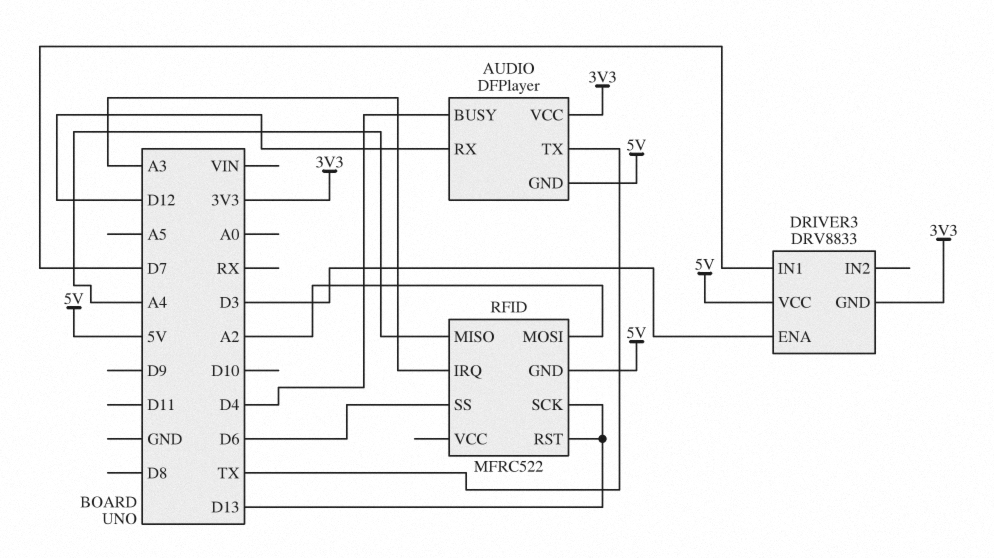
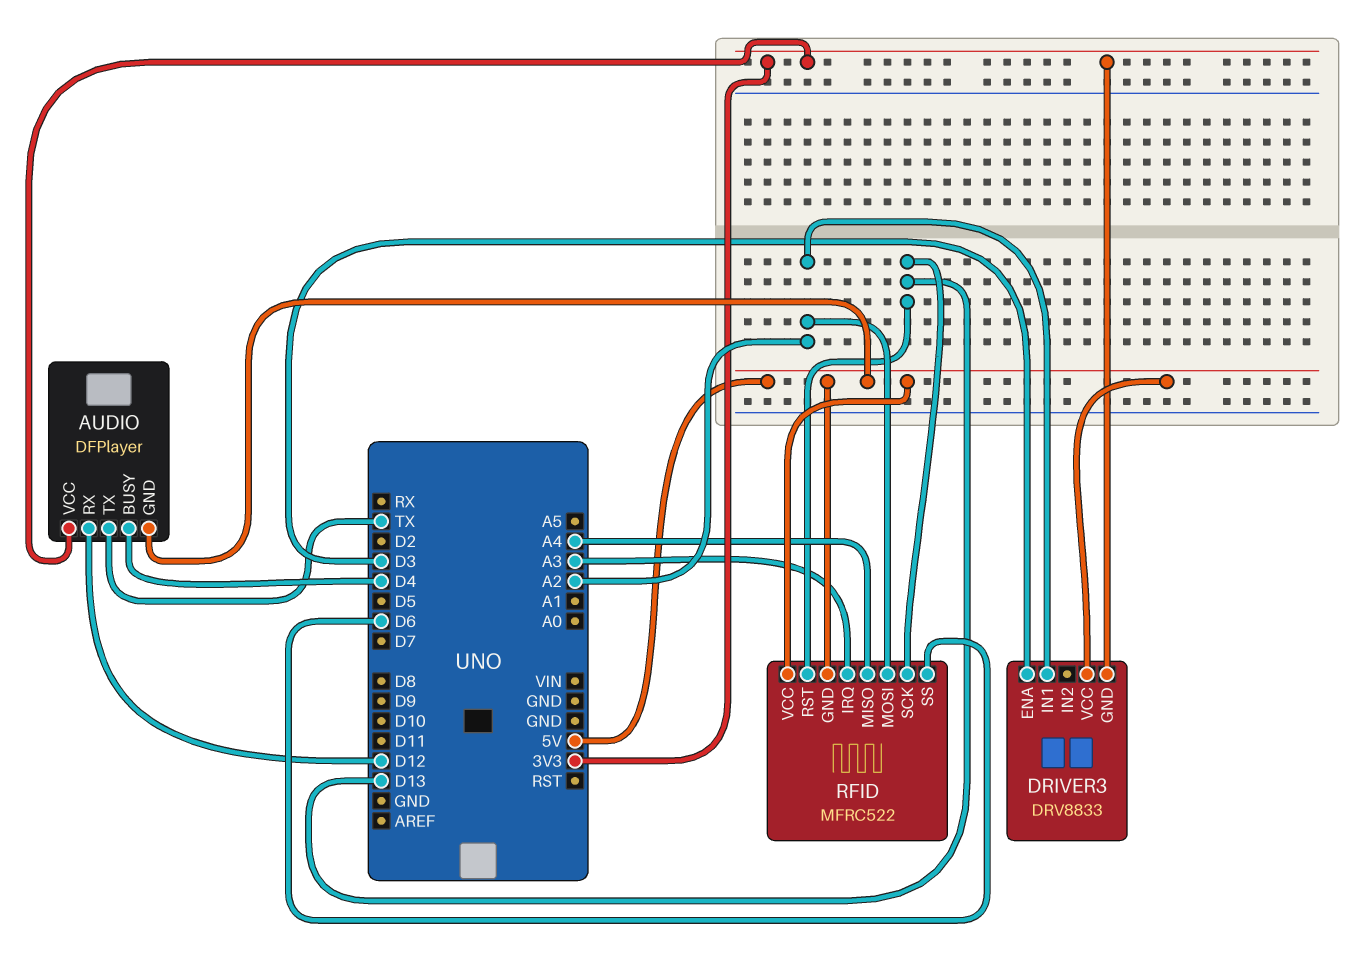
DRIVER3 pin IN1: D7 -> A2
RFID pin VCC: none -> 5V

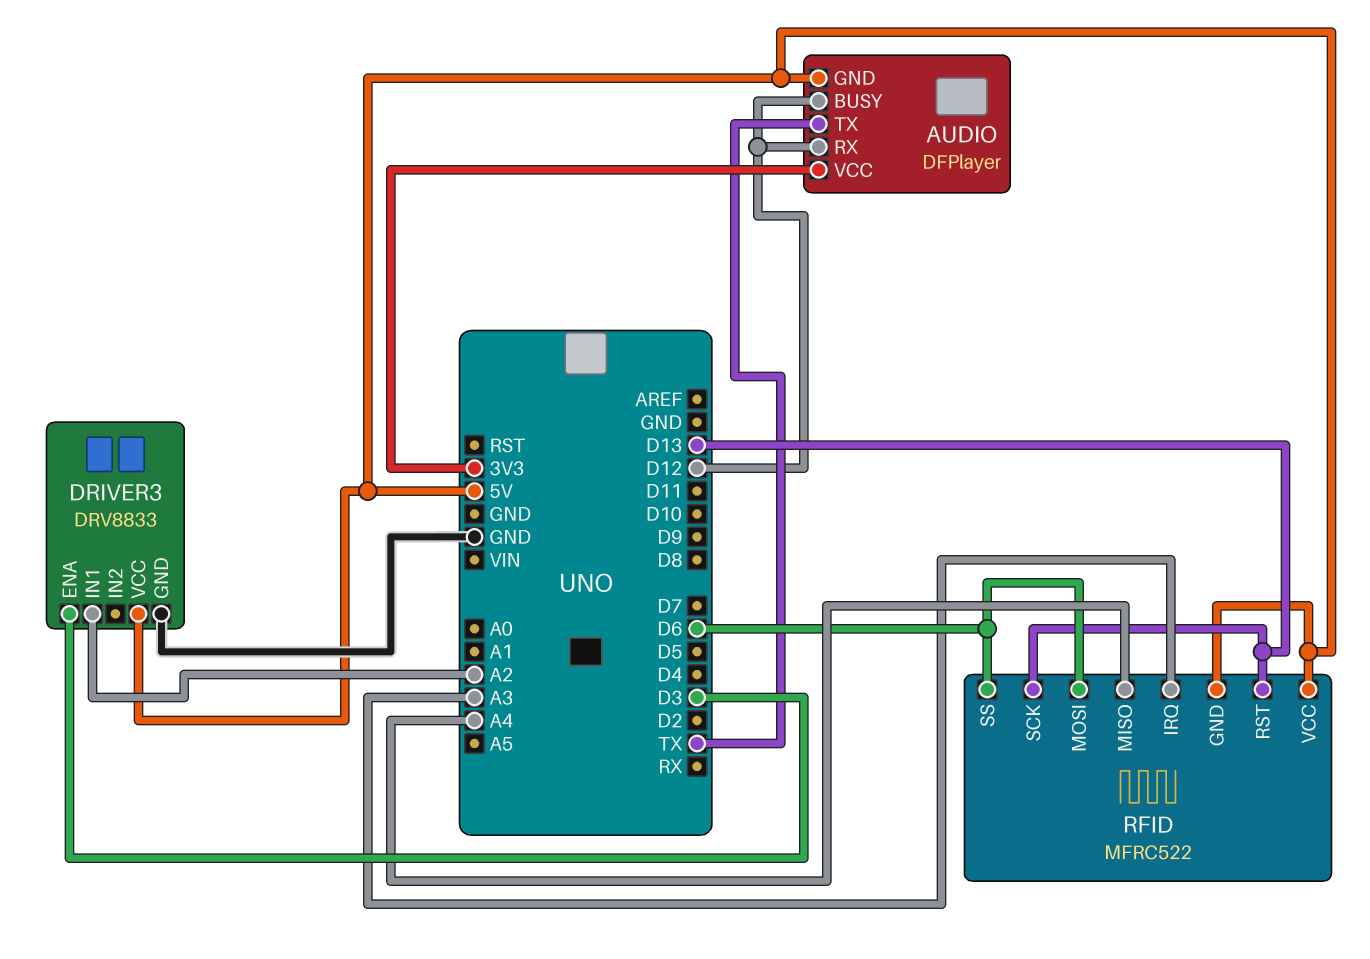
AUDIO pin BUSY: D4 -> D12
DRIVER3 pin GND: 3V3 -> GND
RFID pin MOSI: A2 -> D6

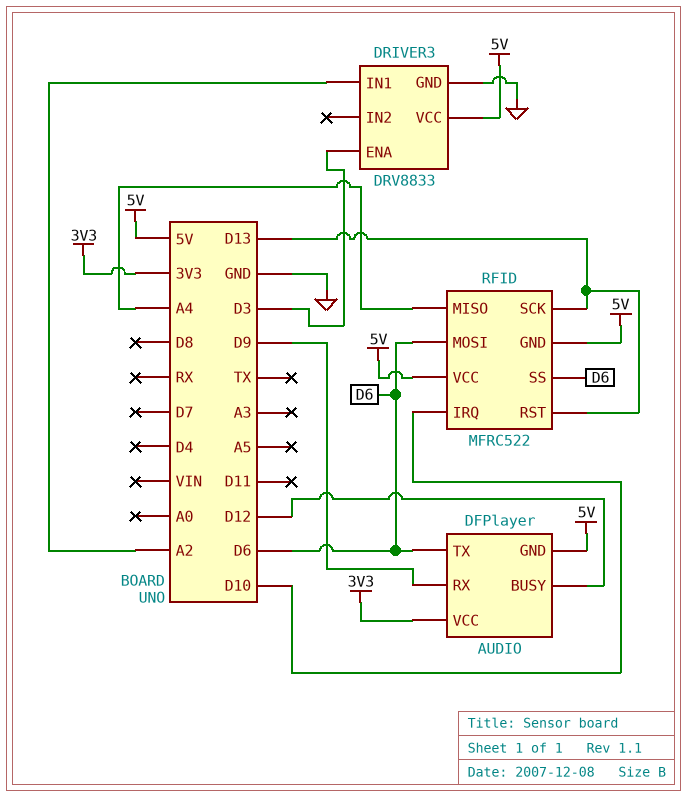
AUDIO pin RX: D12 -> D9
AUDIO pin TX: TX -> D6
RFID pin IRQ: A3 -> D10

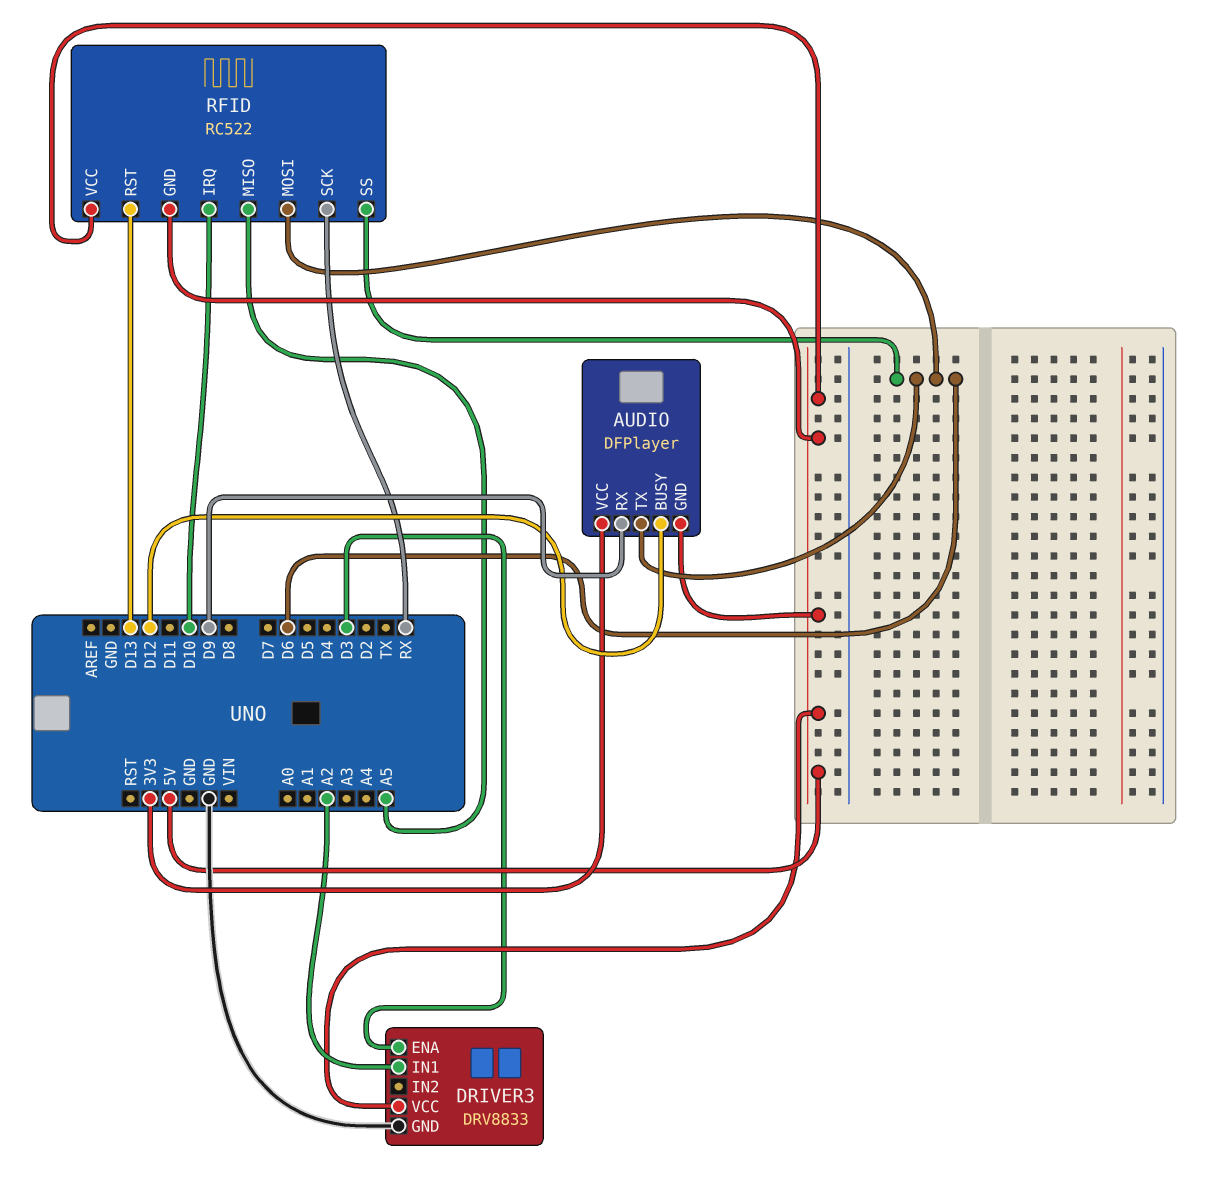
RFID: MFRC522 -> RC522
RFID pin MISO: A4 -> A5
RFID pin SCK: D13 -> RX

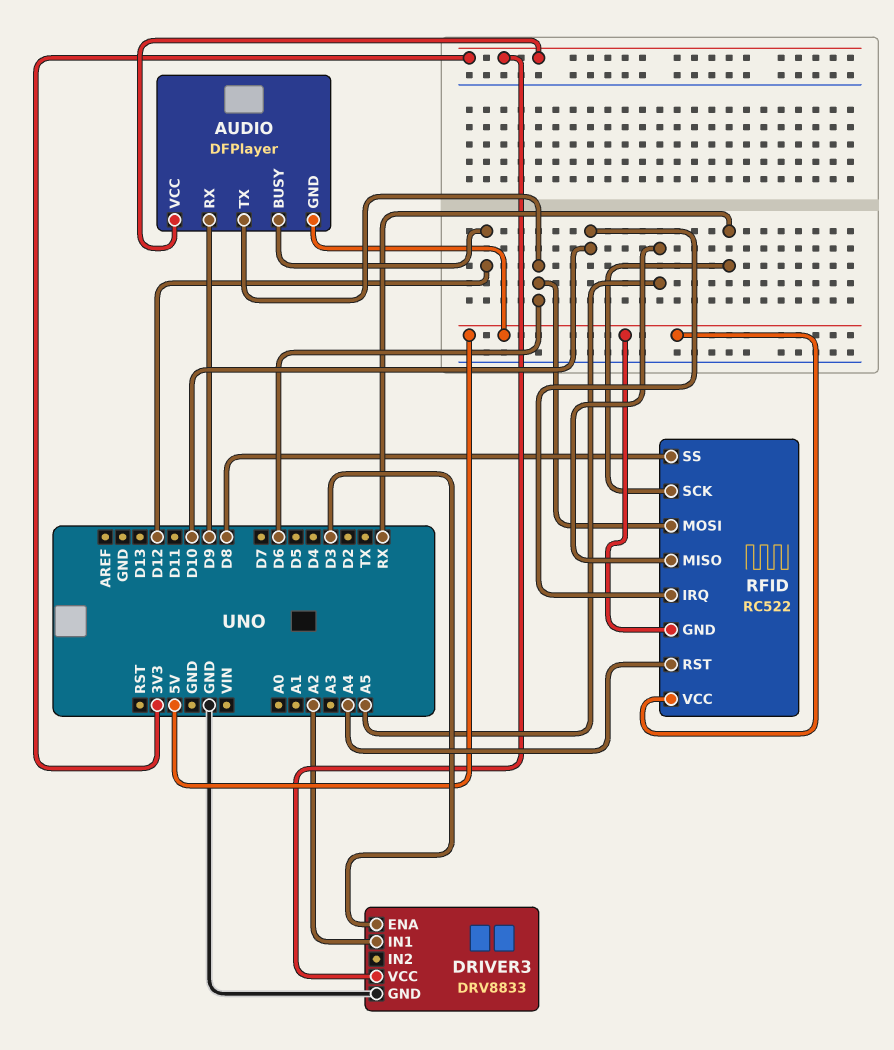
DRIVER3 pin VCC: 5V -> 3V3
RFID pin RST: D13 -> A4
RFID pin SS: D6 -> D8

